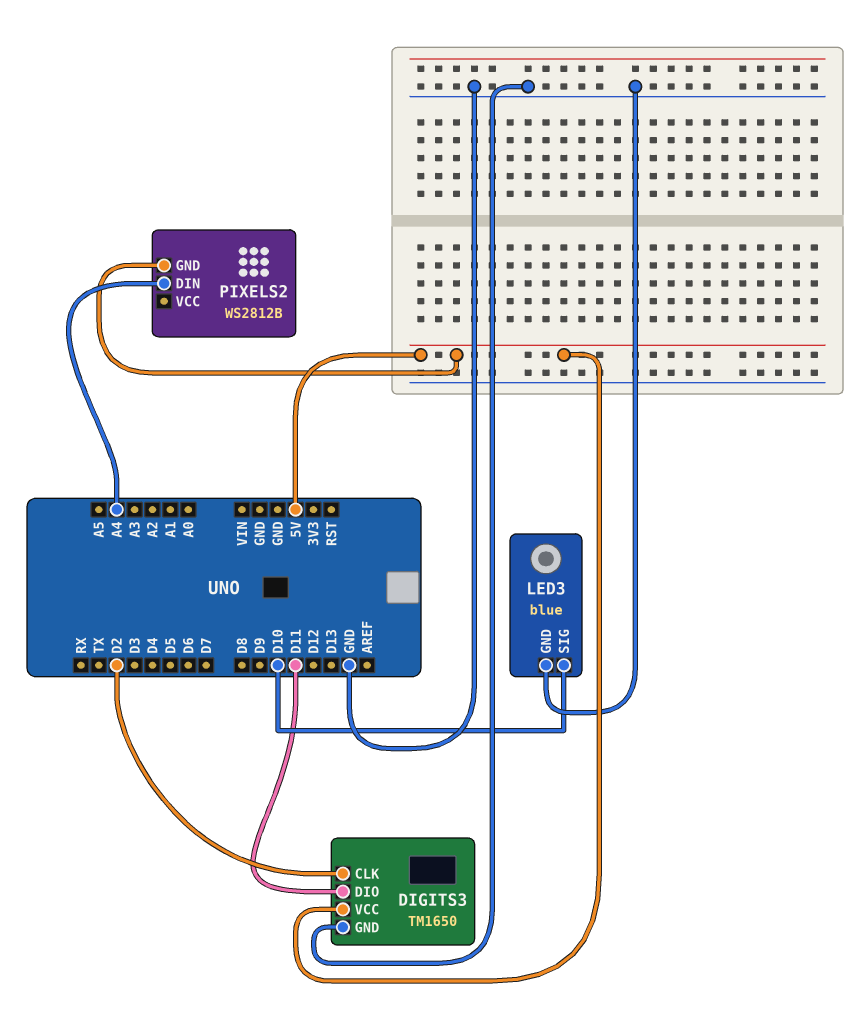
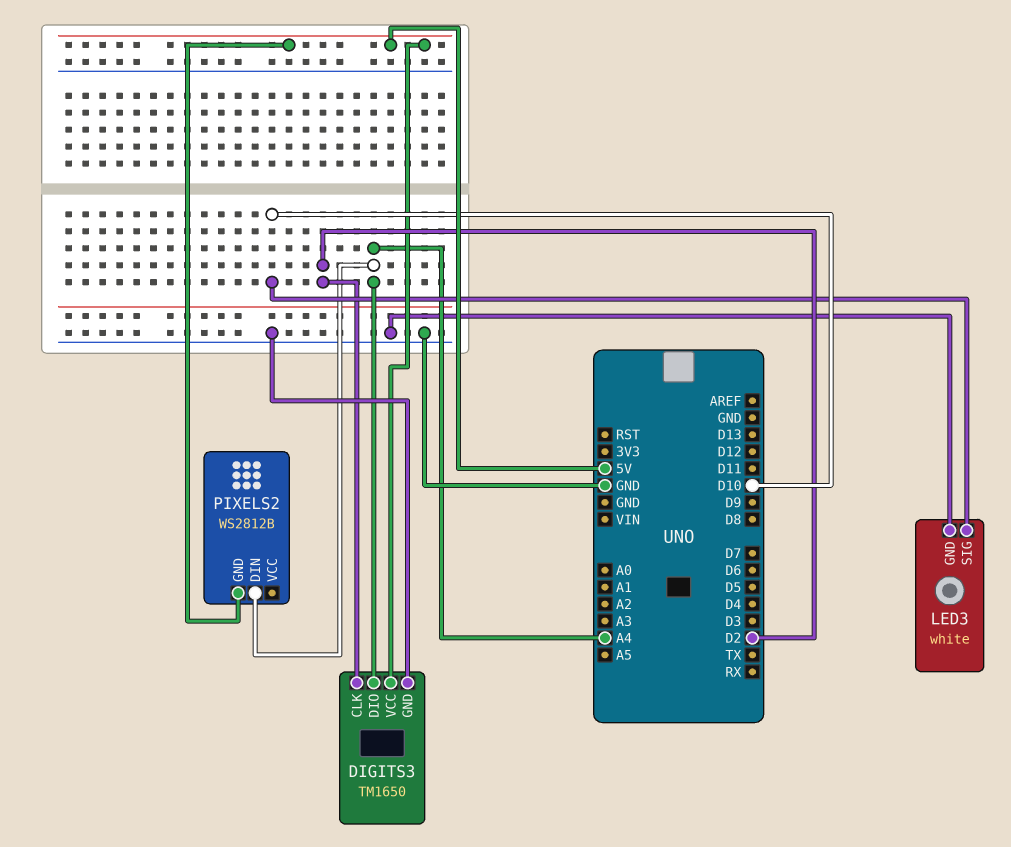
DIGITS3 pin DIO: D11 -> A4
LED3: blue -> white

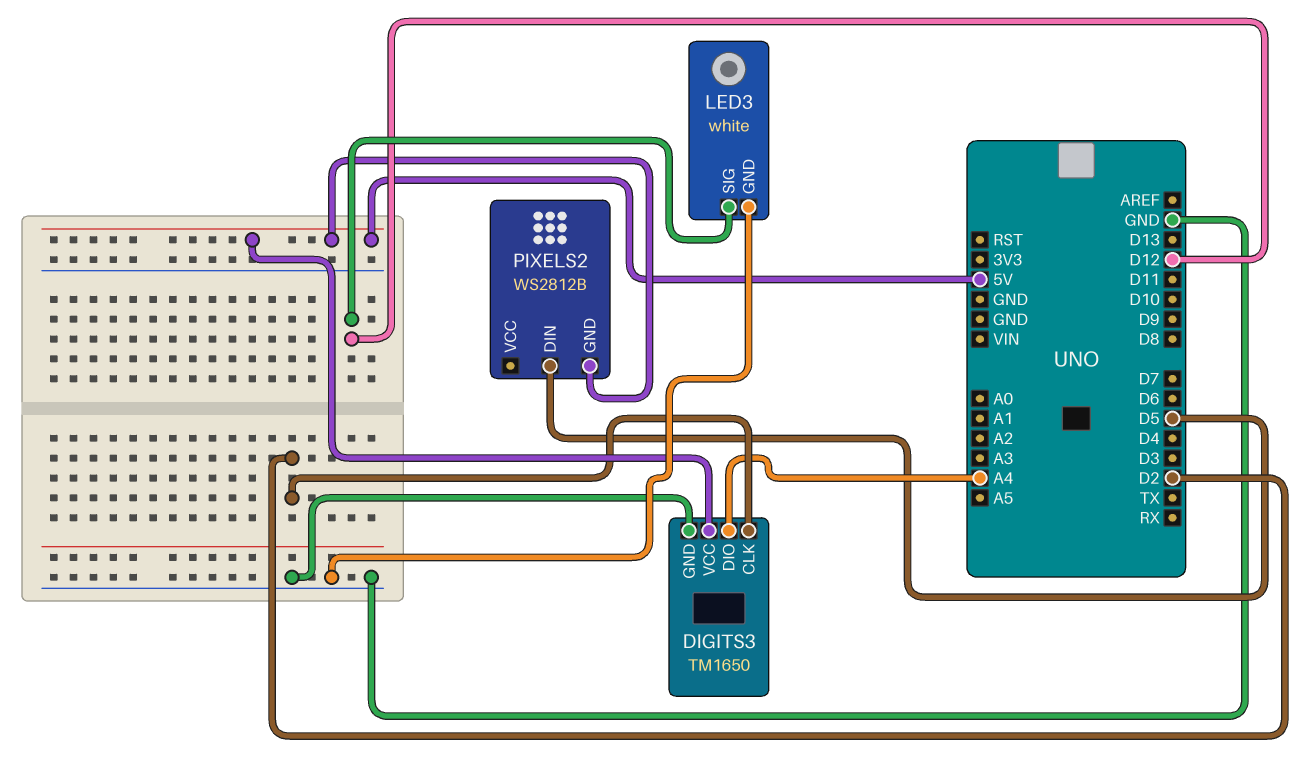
LED3 pin SIG: D10 -> D12
PIXELS2 pin DIN: A4 -> D5

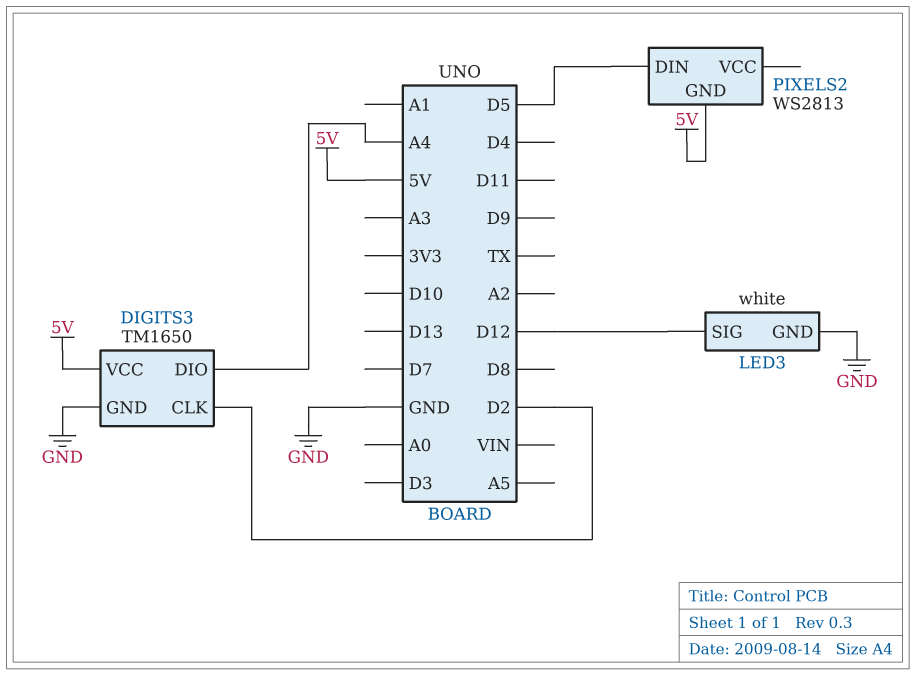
PIXELS2: WS2812B -> WS2813

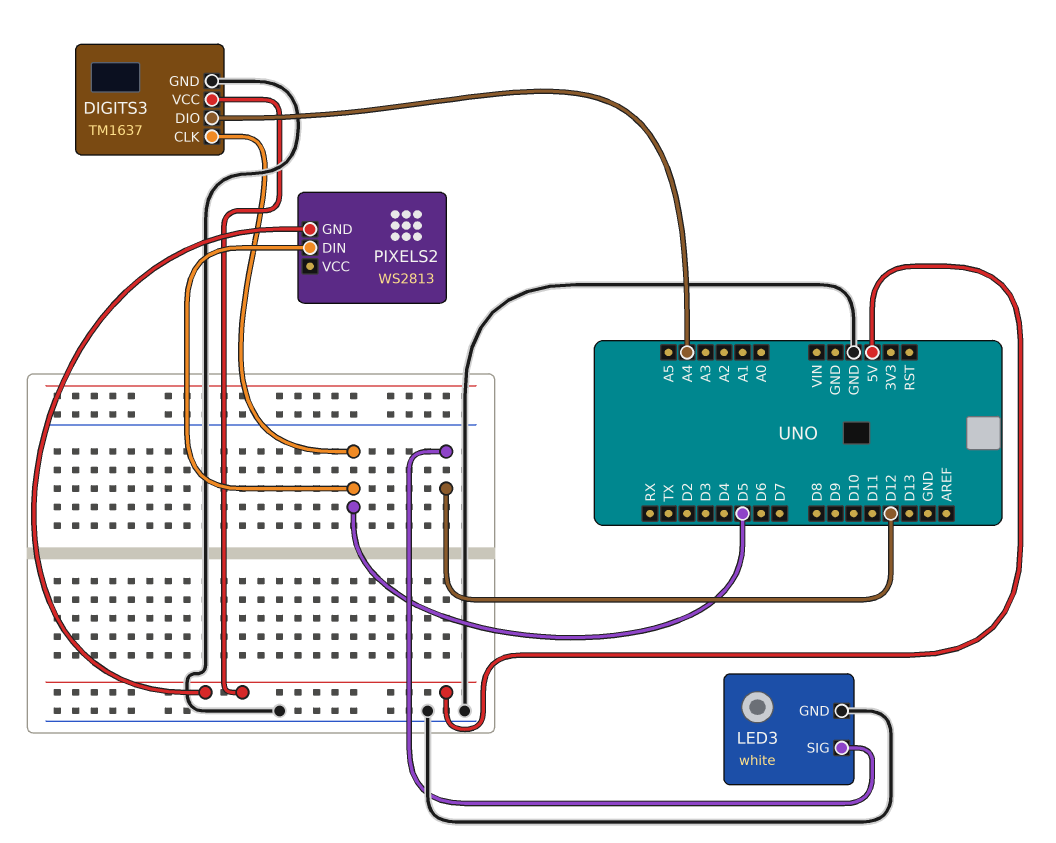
DIGITS3: TM1650 -> TM1637
DIGITS3 pin CLK: D2 -> D5

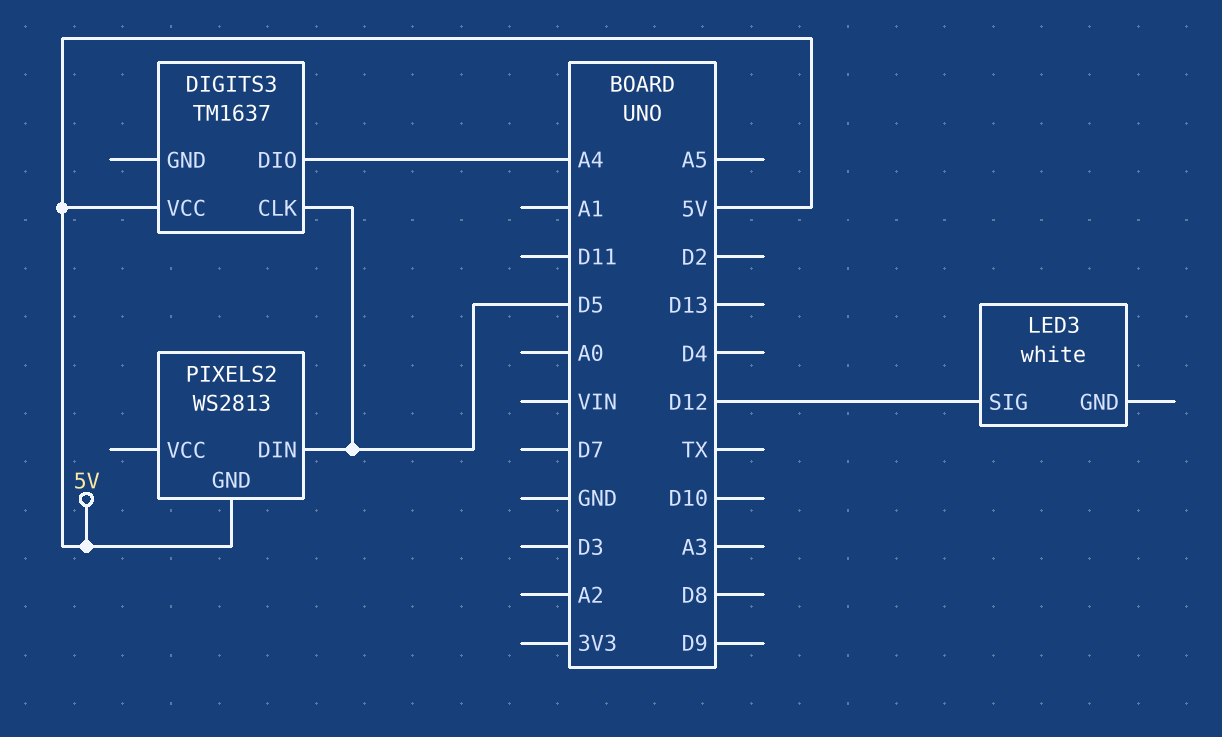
DIGITS3 pin GND: GND -> none
LED3 pin GND: GND -> none

